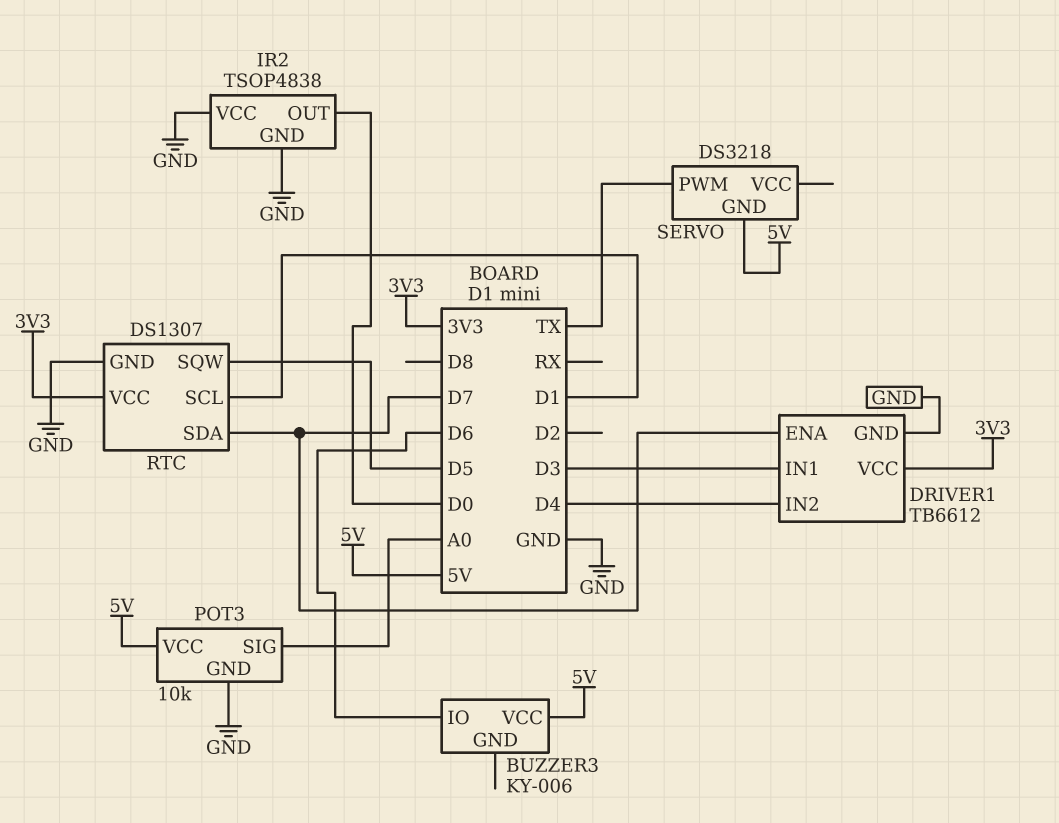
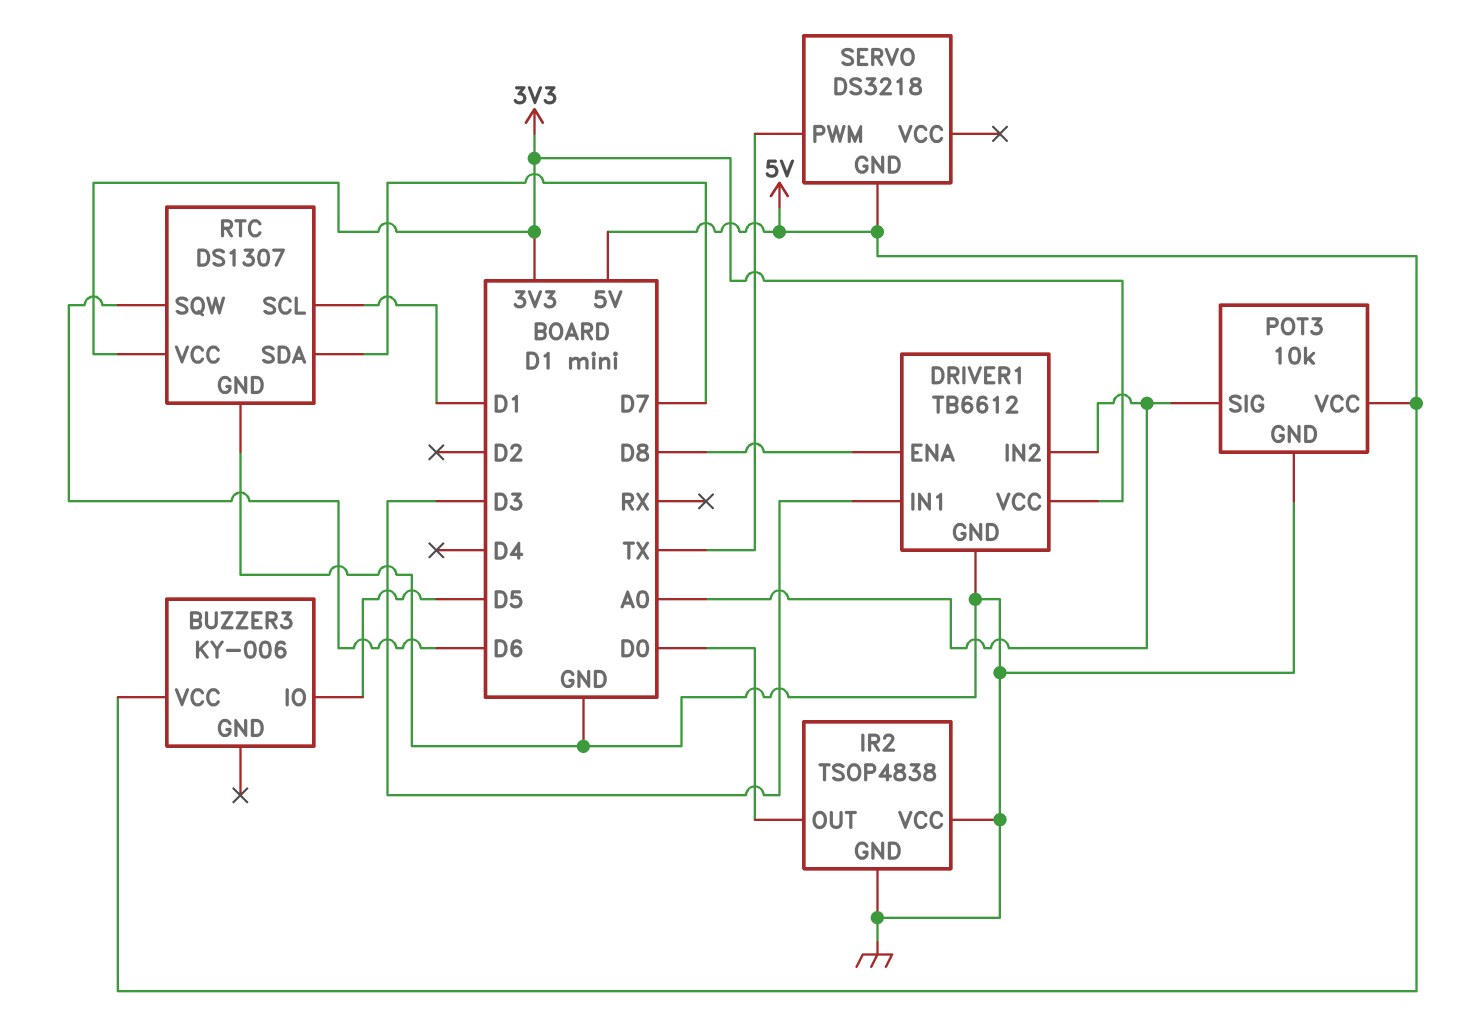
BUZZER3 pin IO: D6 -> D5
DRIVER1 pin ENA: D7 -> D8
DRIVER1 pin IN2: D4 -> A0
RTC pin SQW: D5 -> D6

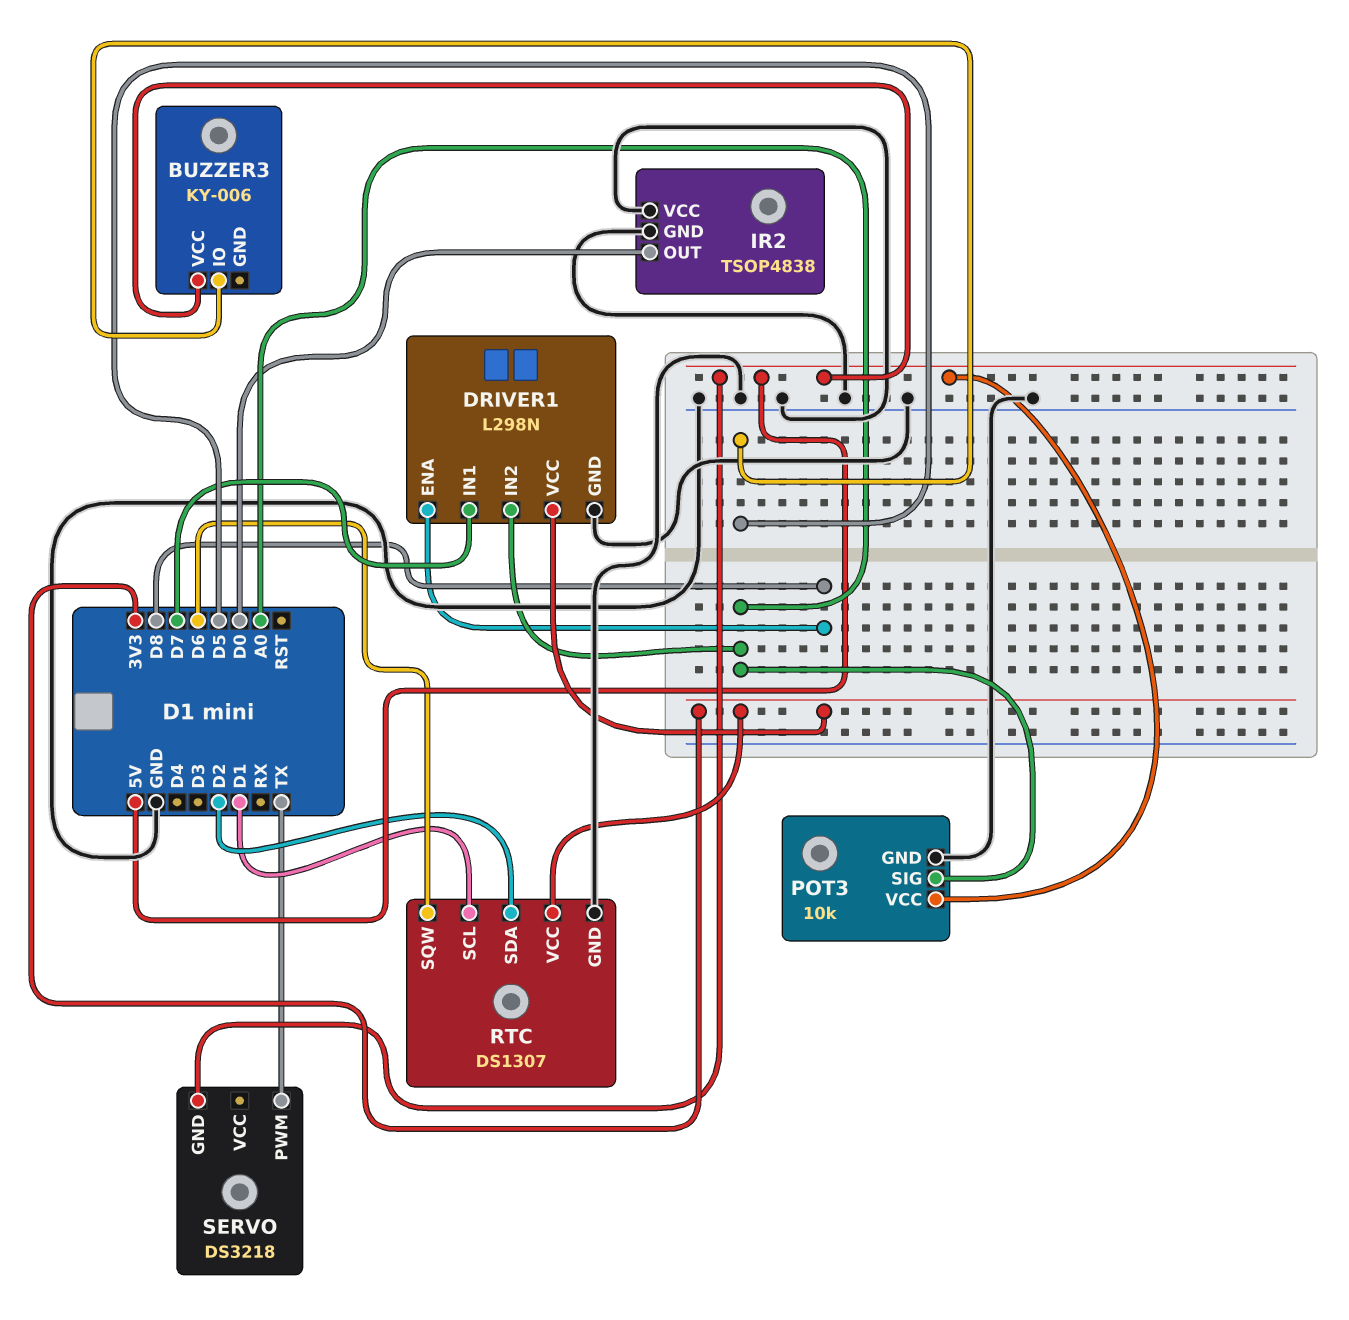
DRIVER1: TB6612 -> L298N
DRIVER1 pin IN1: D3 -> D7
RTC pin SDA: D7 -> D2

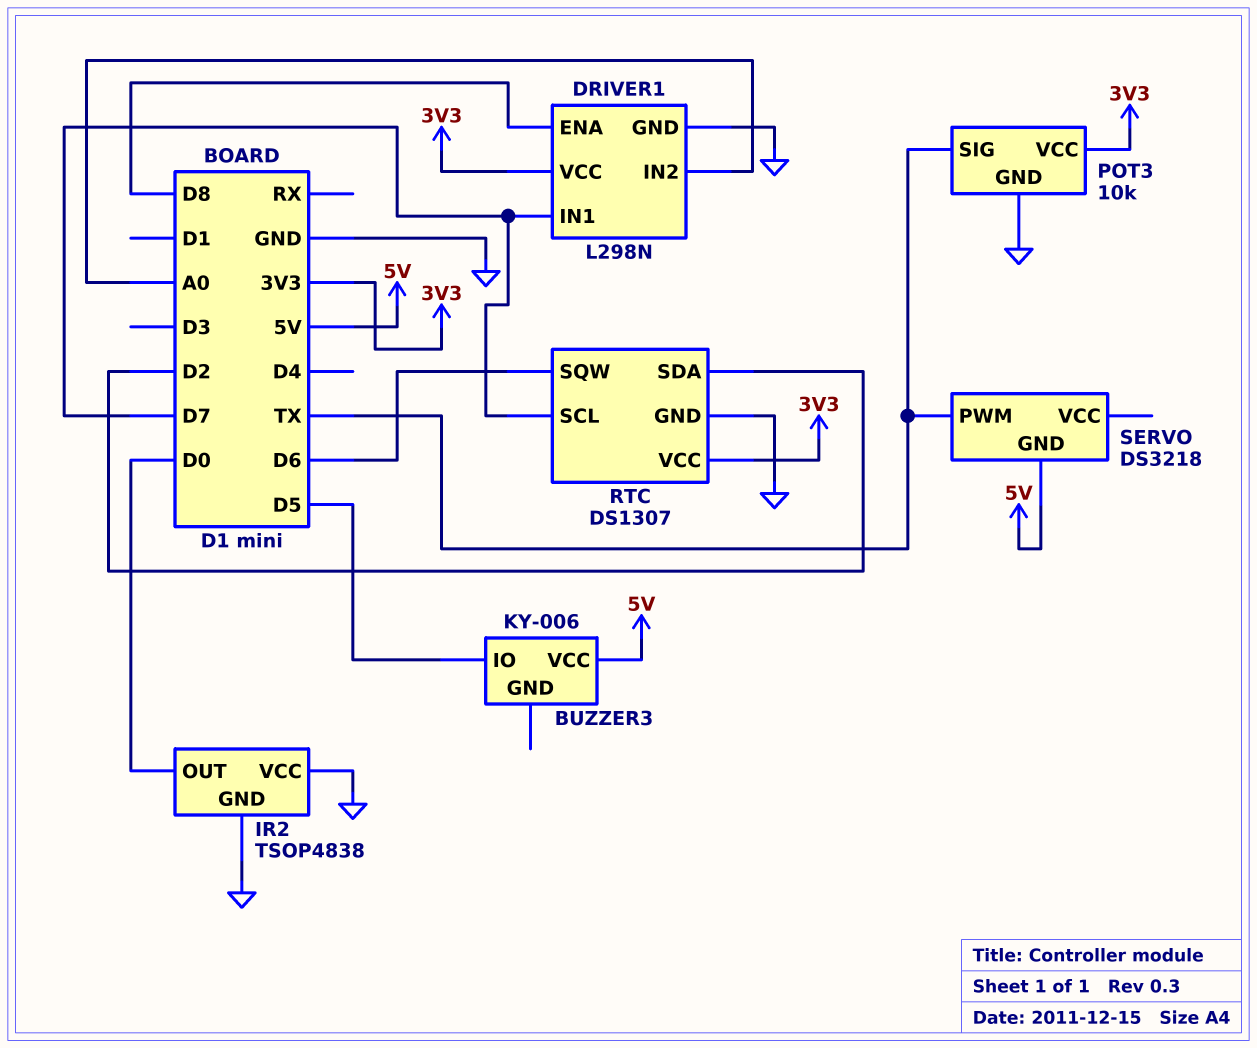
POT3 pin SIG: A0 -> TX
POT3 pin VCC: 5V -> 3V3
RTC pin SCL: D1 -> D7

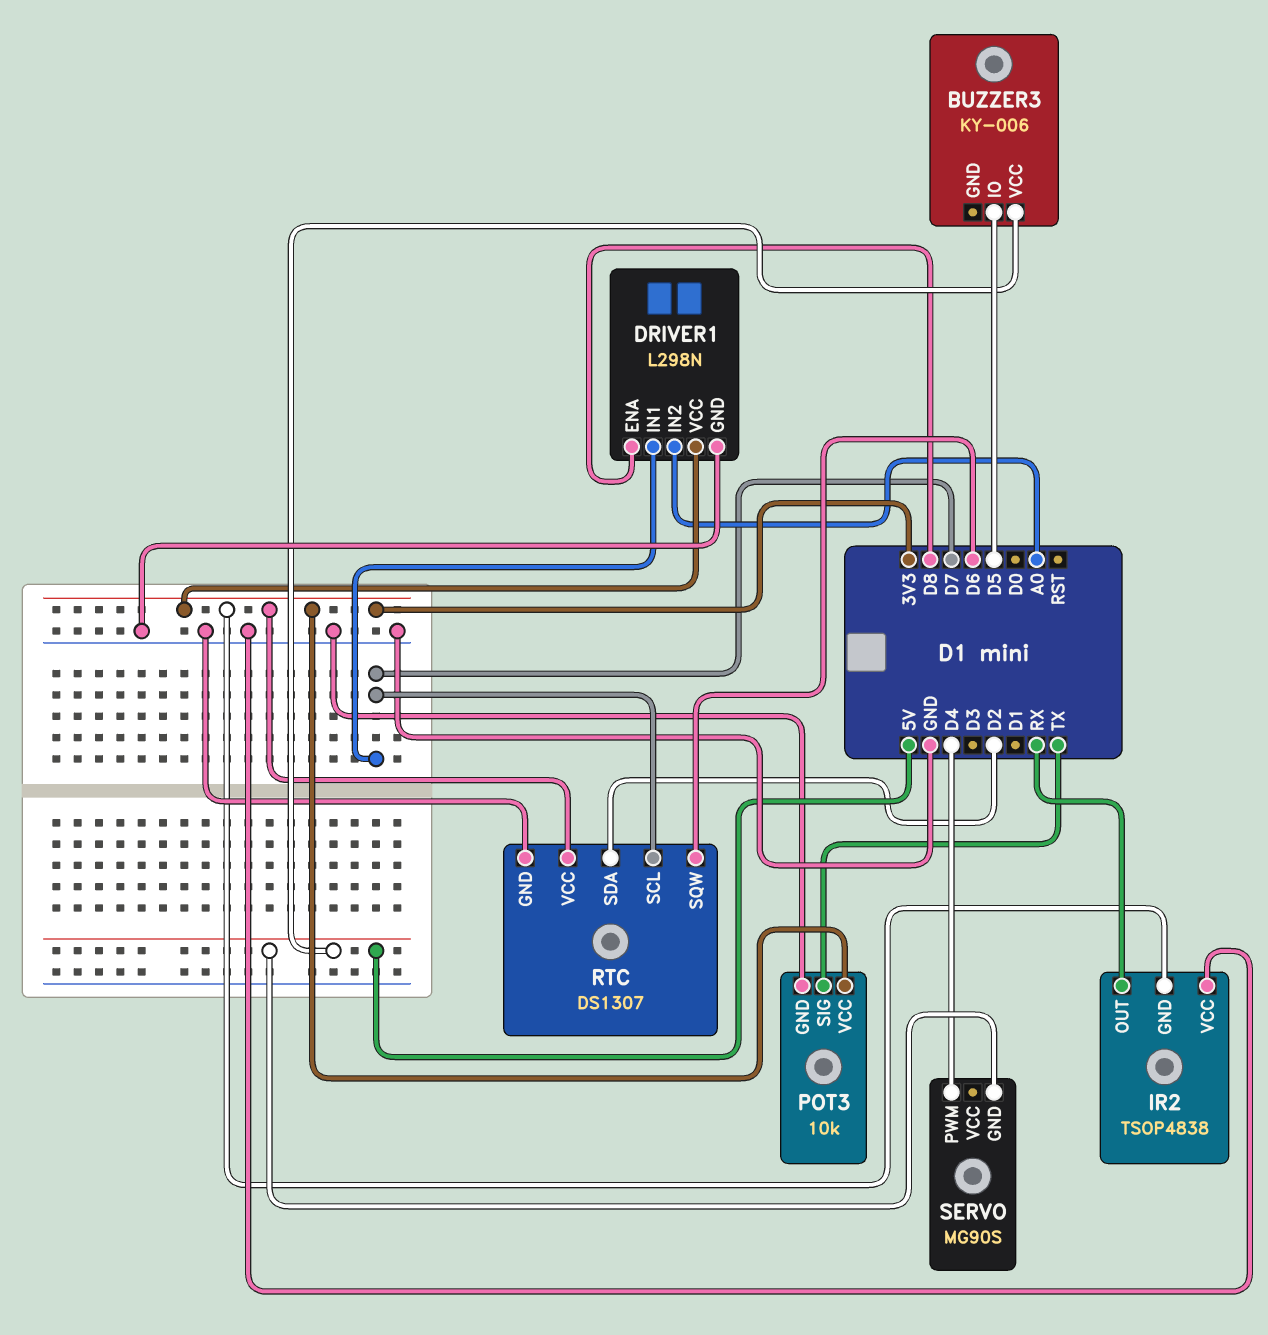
IR2 pin GND: GND -> 3V3
IR2 pin OUT: D0 -> RX
SERVO: DS3218 -> MG90S
SERVO pin PWM: TX -> D4

